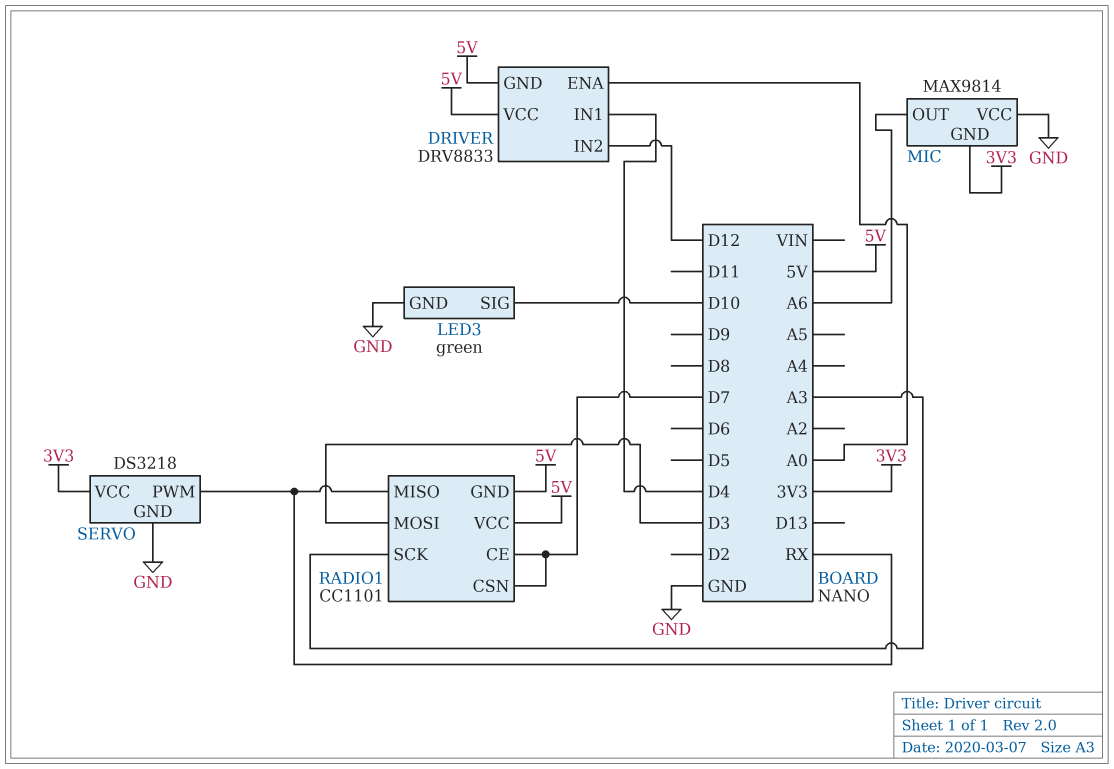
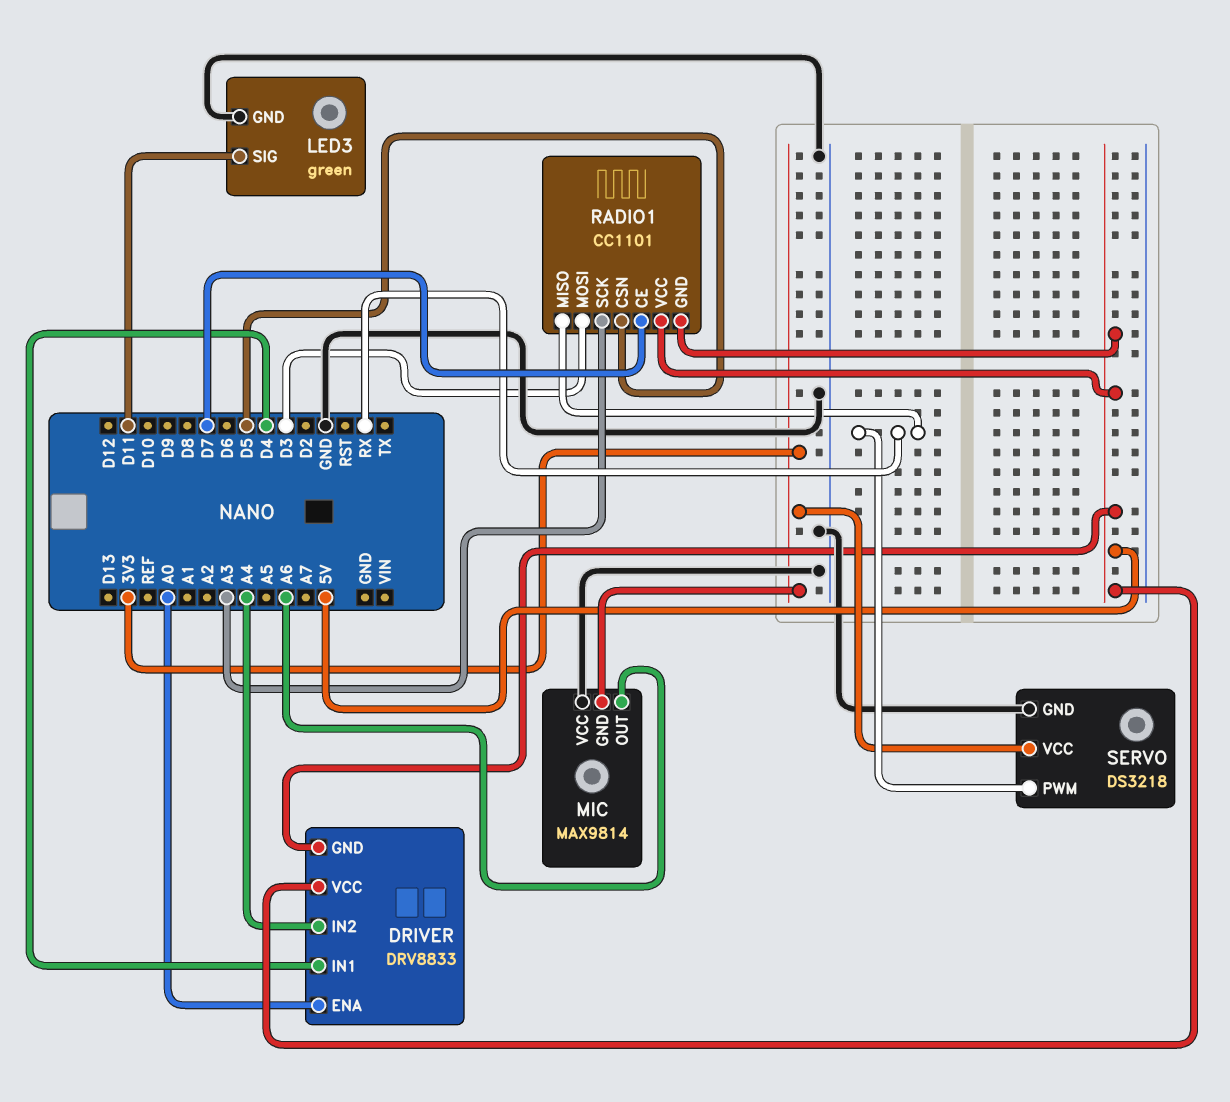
DRIVER pin IN2: D12 -> A4
LED3 pin SIG: D10 -> D11
RADIO1 pin CSN: D7 -> D5

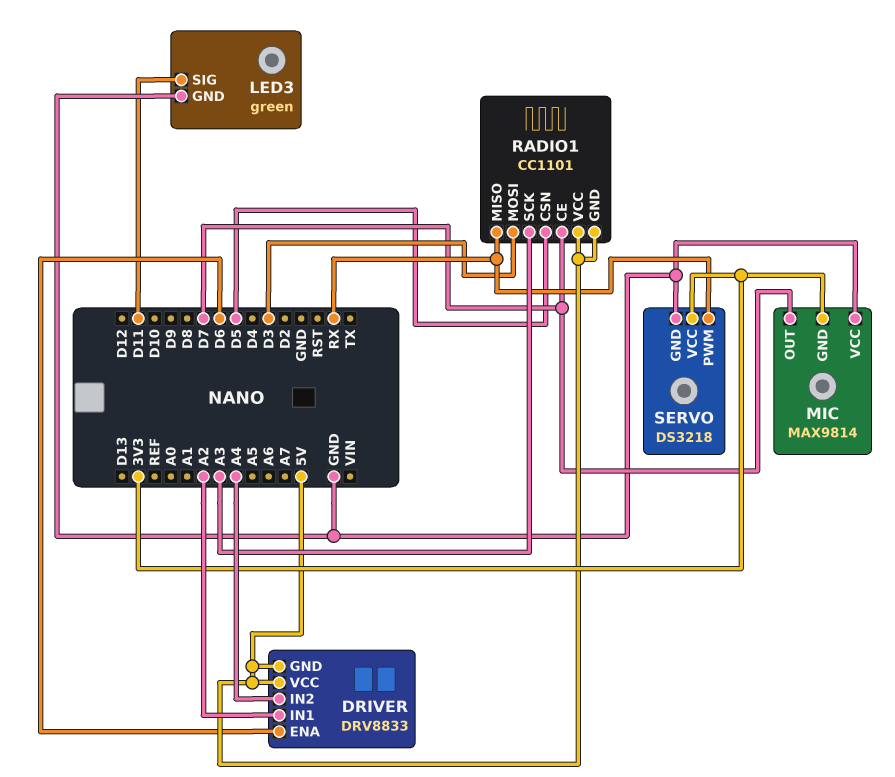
DRIVER pin ENA: A0 -> D6
DRIVER pin IN1: D4 -> A2
MIC pin OUT: A6 -> D7

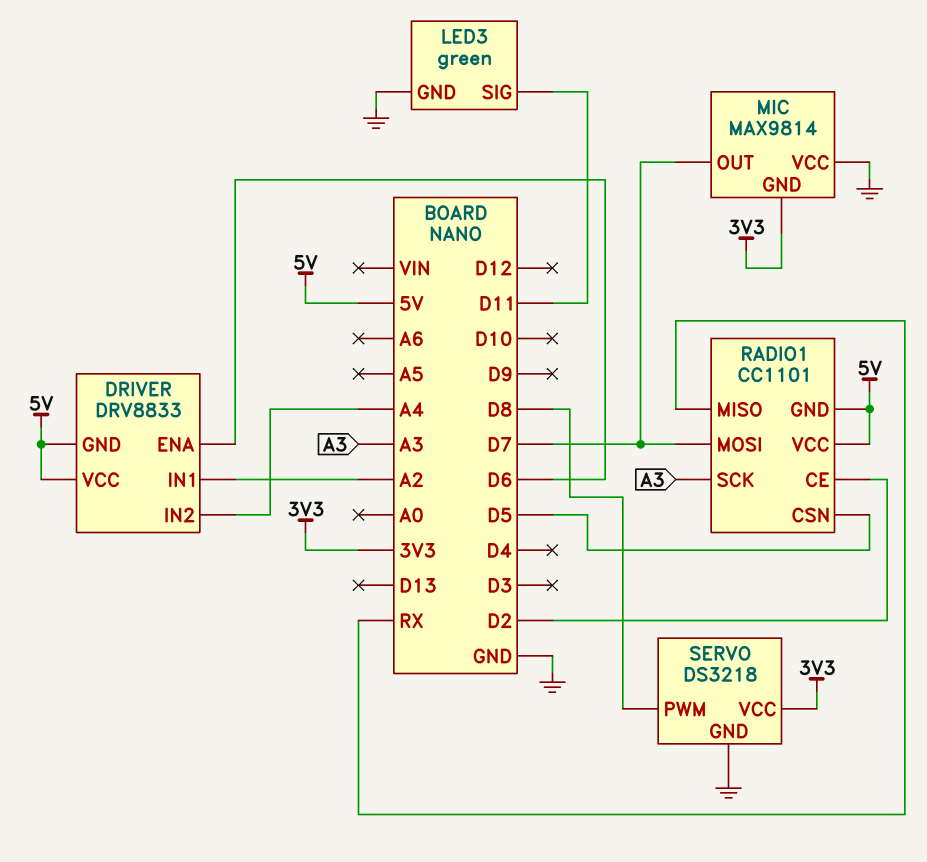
RADIO1 pin CE: D7 -> D2
RADIO1 pin MOSI: D3 -> D7
SERVO pin PWM: RX -> D8

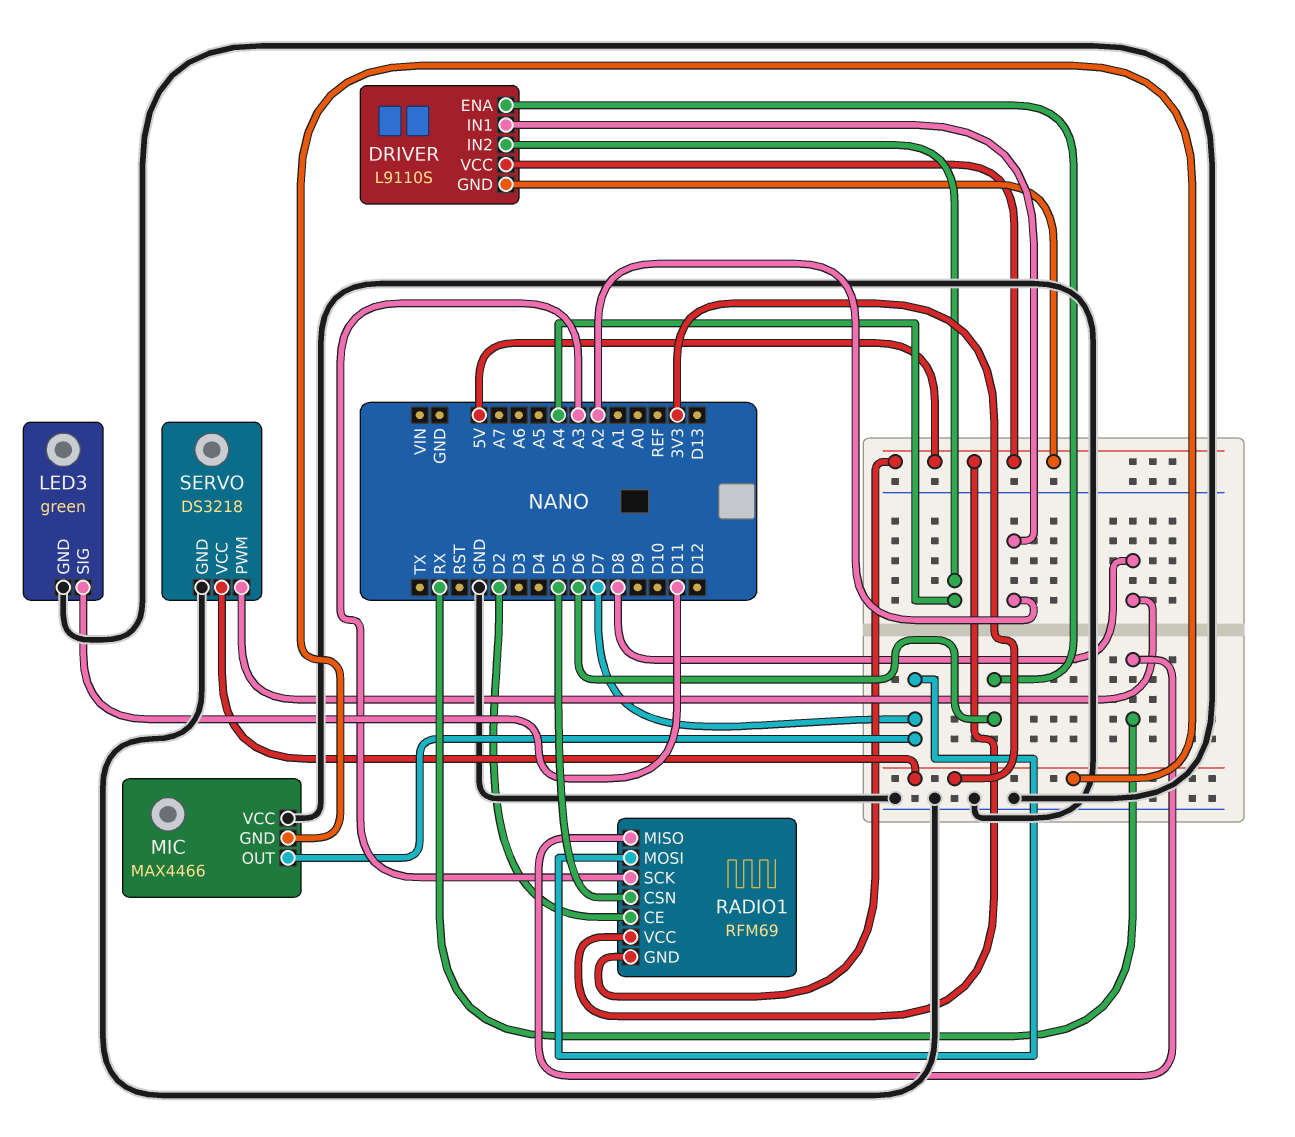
DRIVER: DRV8833 -> L9110S
MIC: MAX9814 -> MAX4466
RADIO1: CC1101 -> RFM69

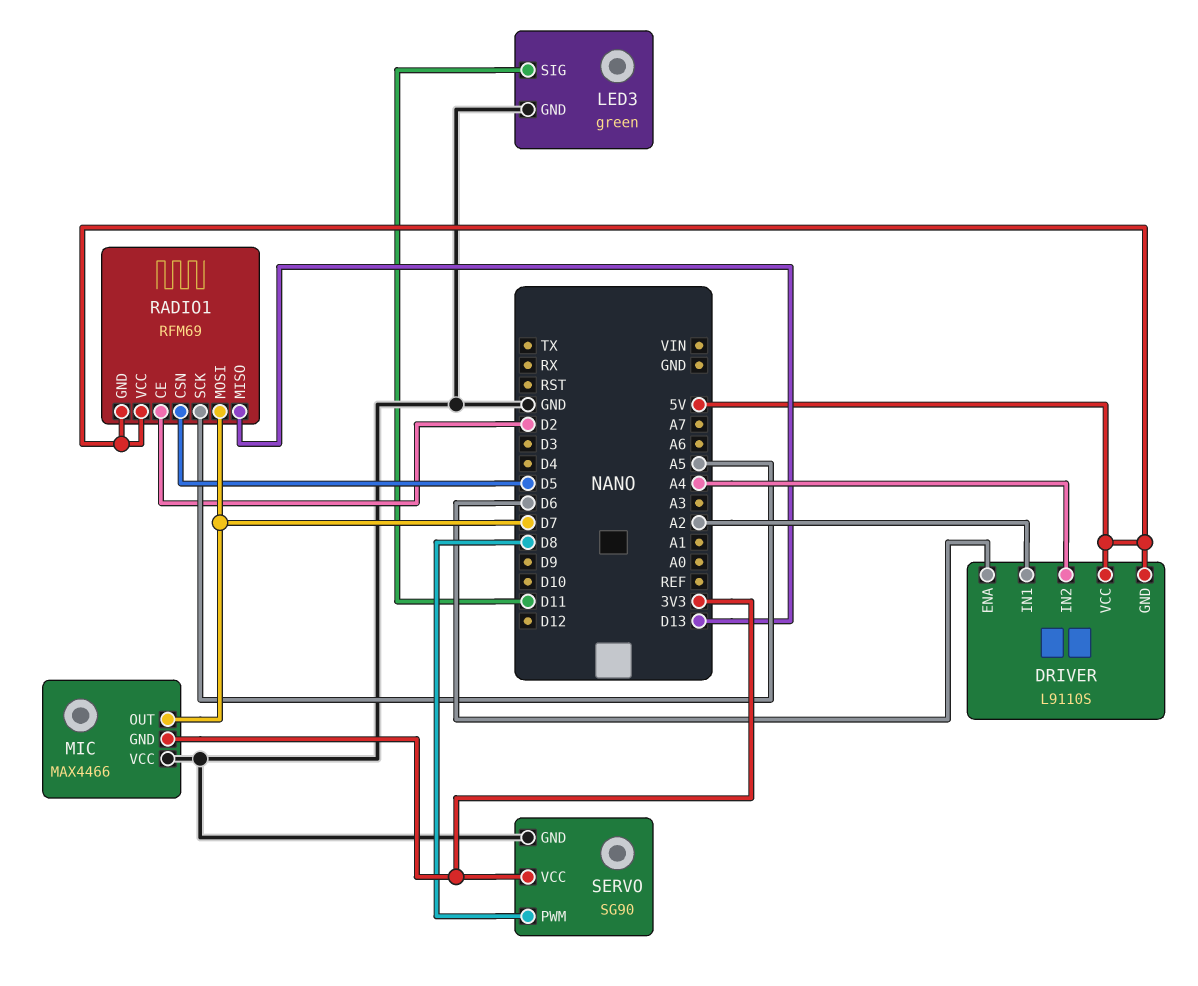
RADIO1 pin MISO: RX -> D13
RADIO1 pin SCK: A3 -> A5
SERVO: DS3218 -> SG90

